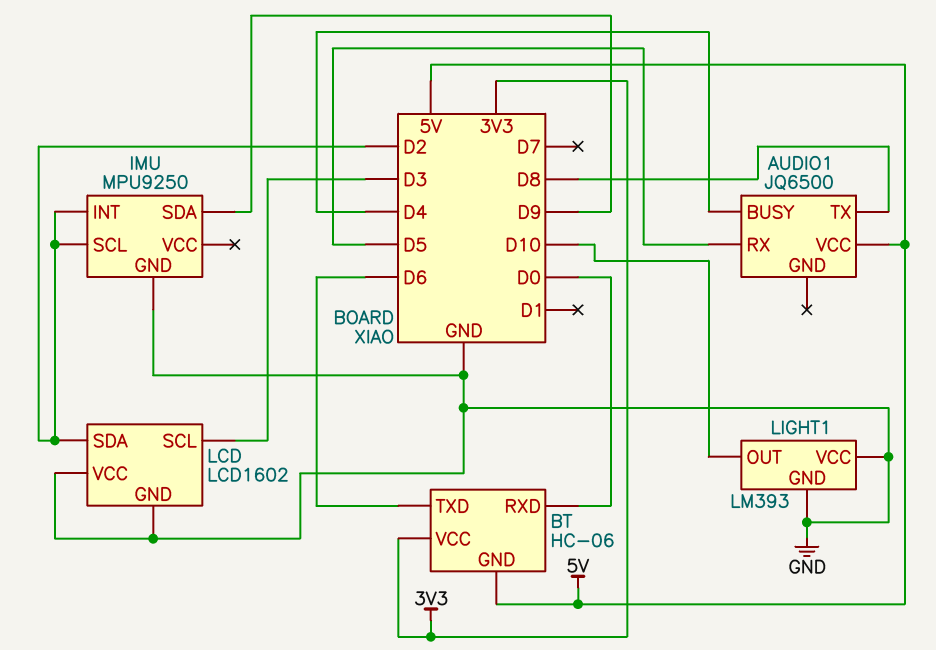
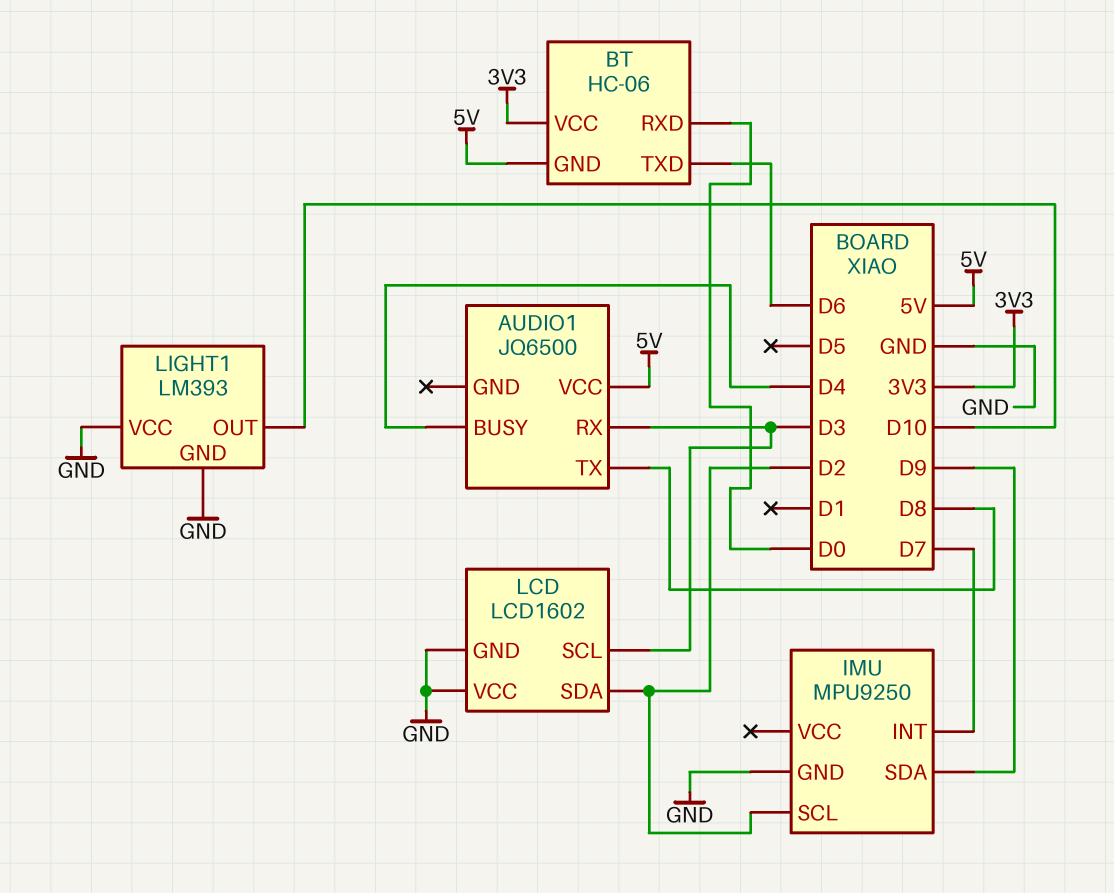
AUDIO1 pin RX: D5 -> D3
IMU pin INT: D2 -> D7

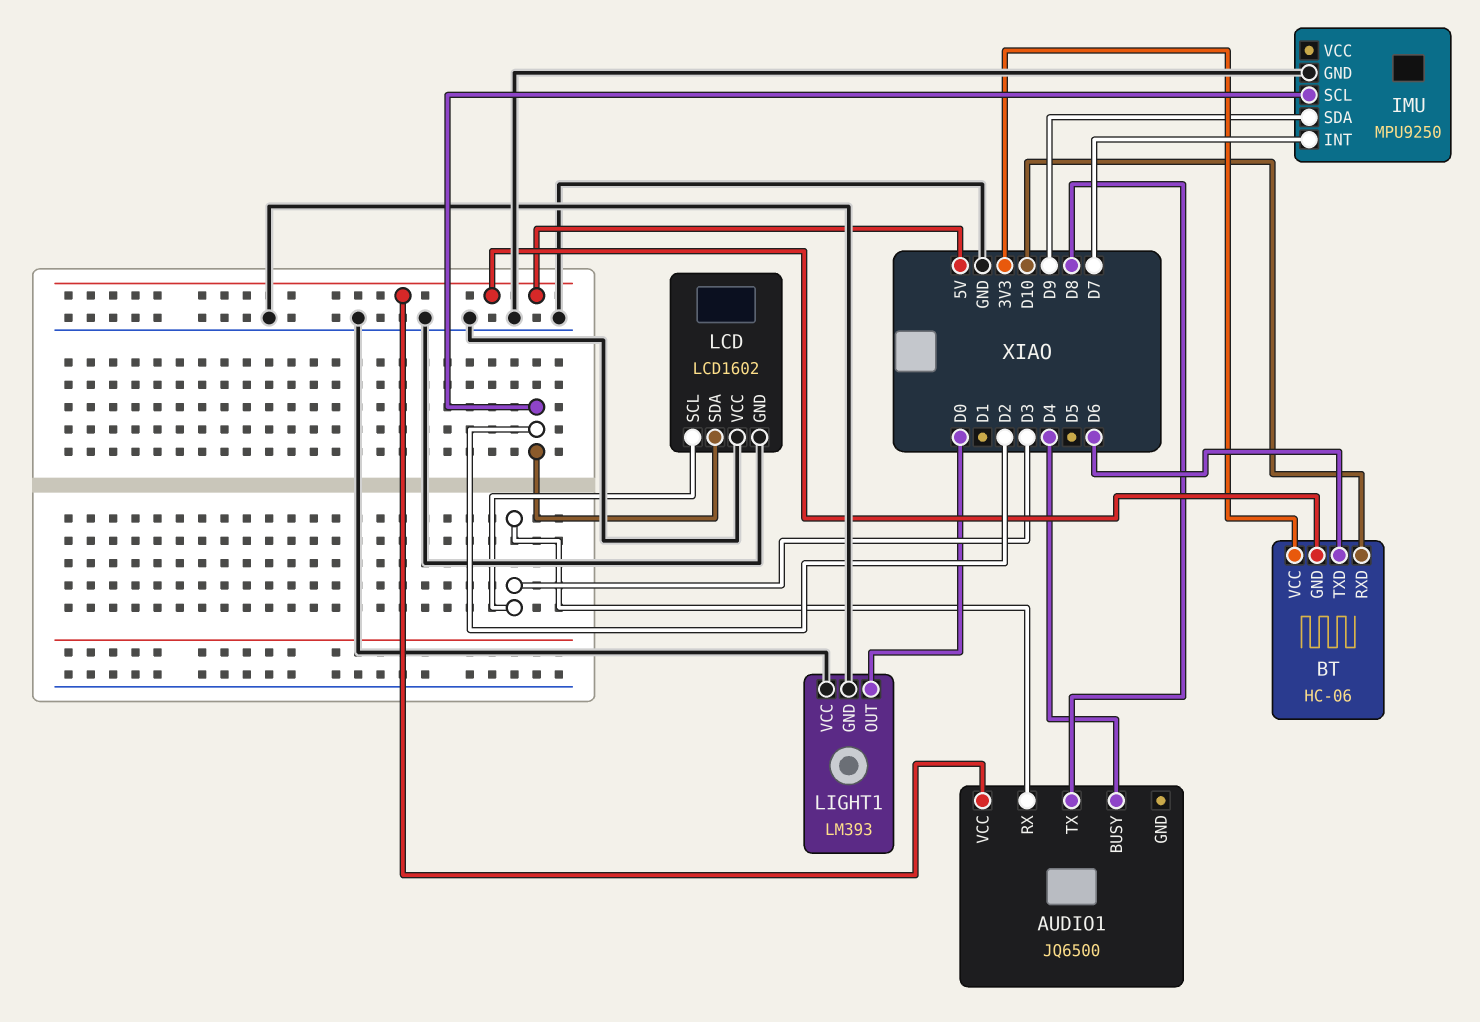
BT pin RXD: D0 -> D10
LIGHT1 pin OUT: D10 -> D0

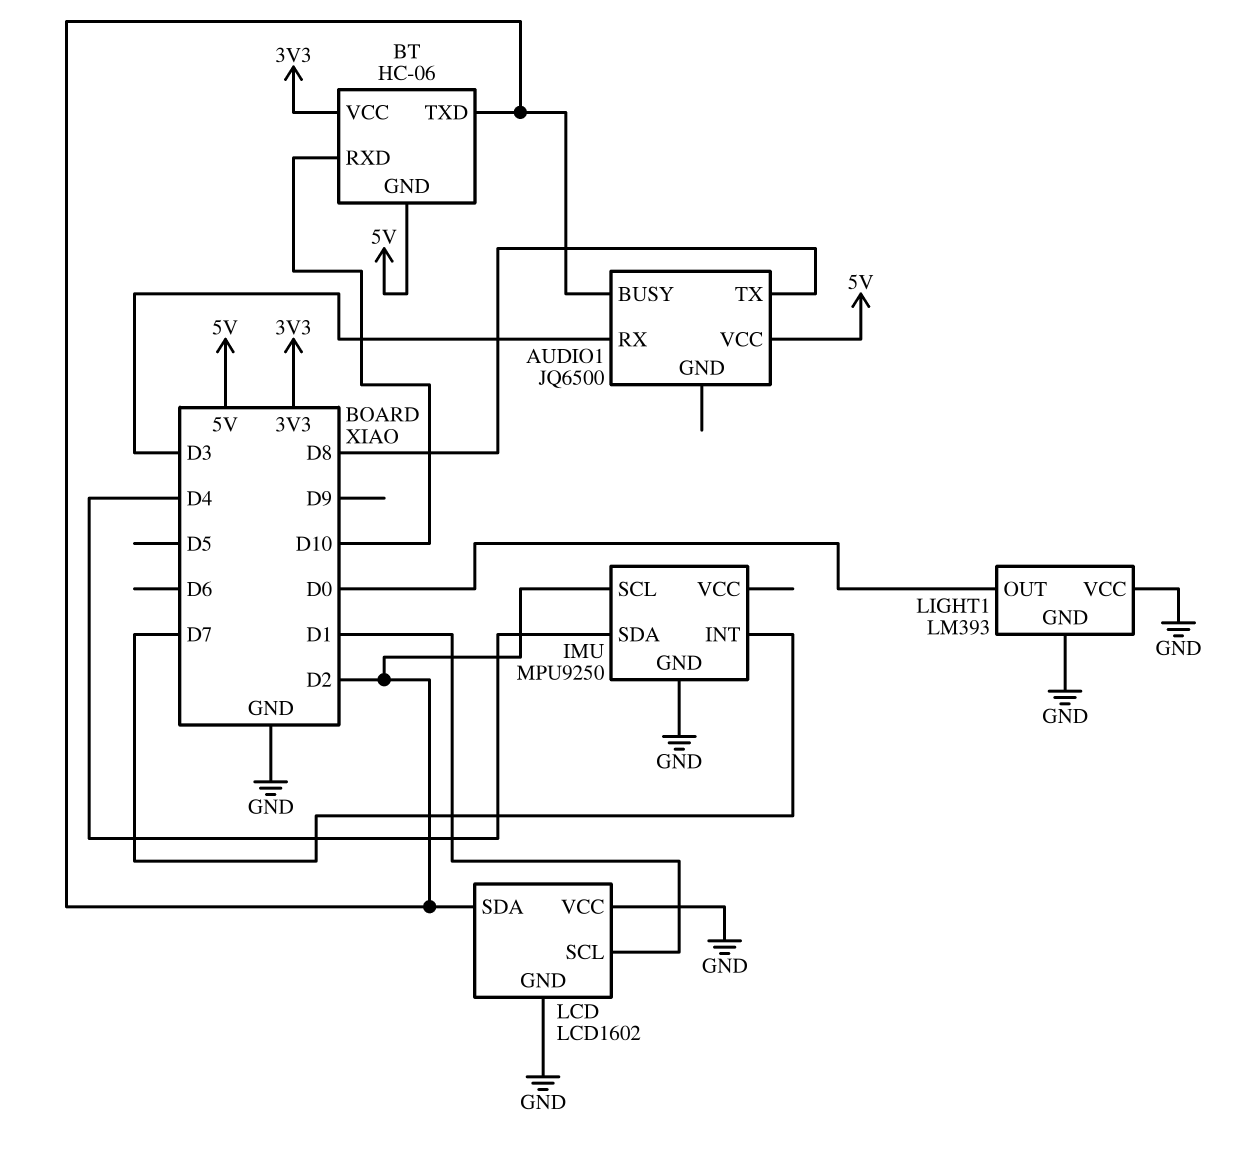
AUDIO1 pin BUSY: D4 -> D2
BT pin TXD: D6 -> D2
IMU pin SDA: D9 -> D4
LCD pin SCL: D3 -> D1

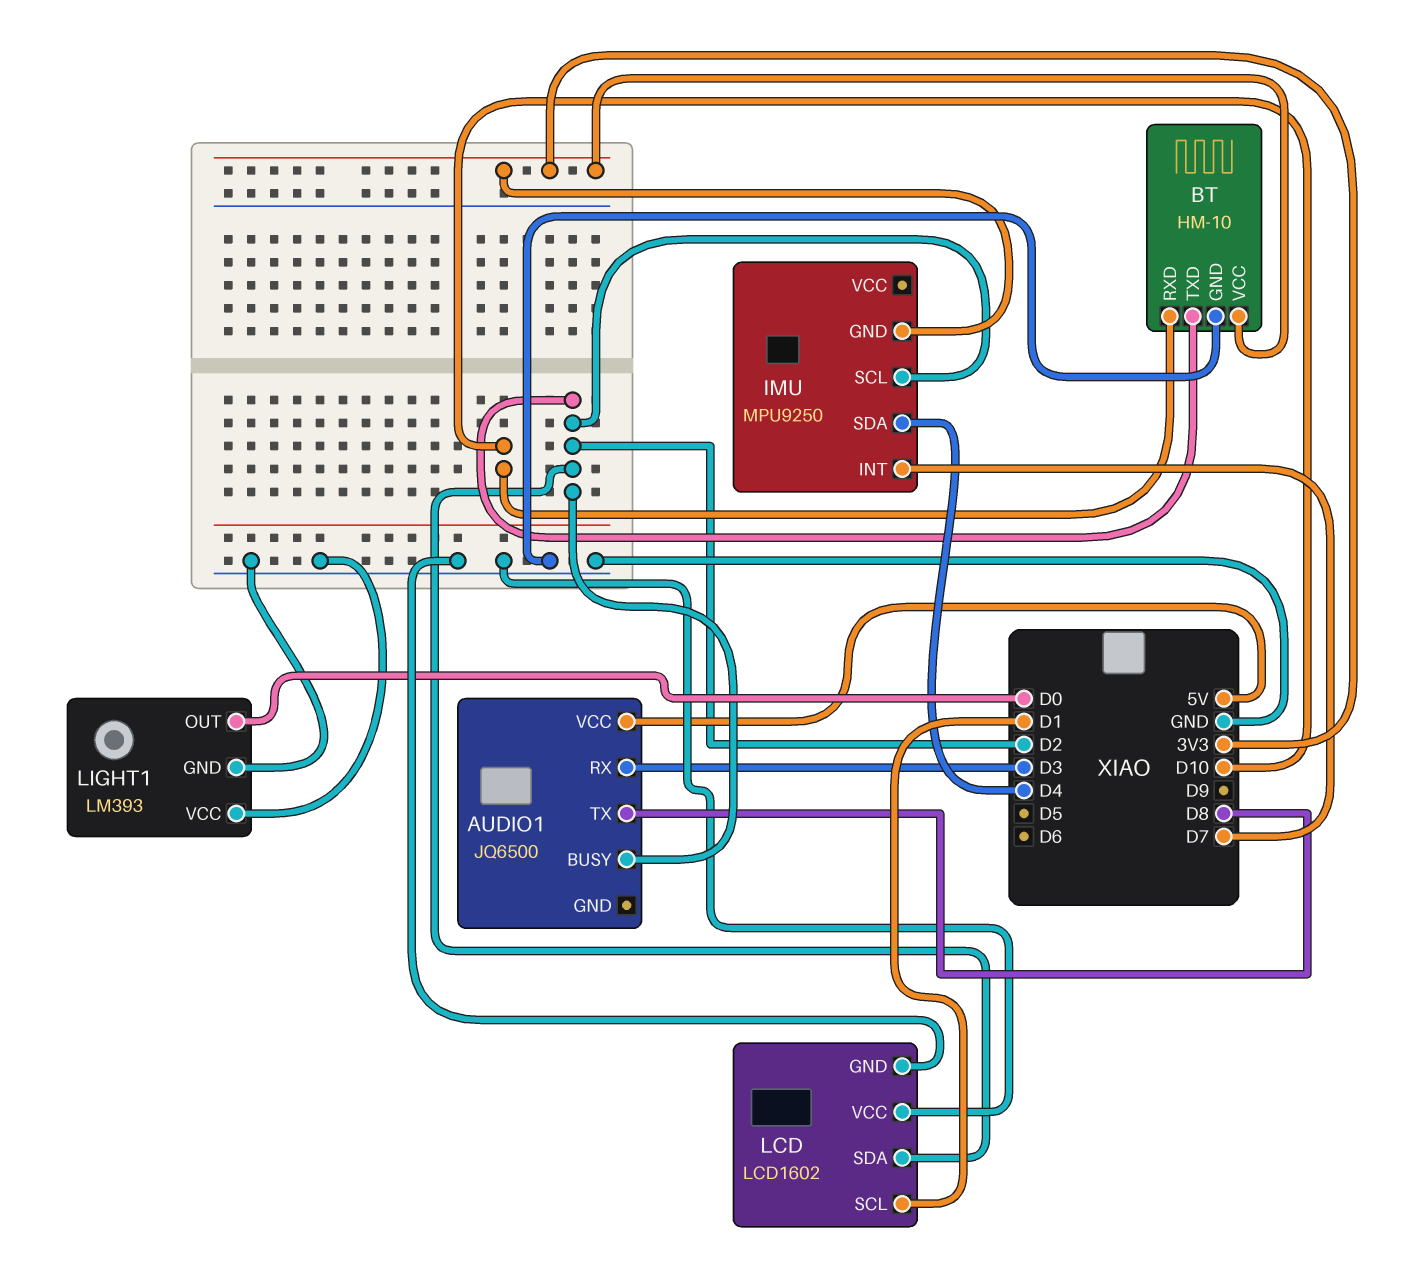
BT: HC-06 -> HM-10
BT pin GND: 5V -> GND
IMU pin GND: GND -> 3V3

